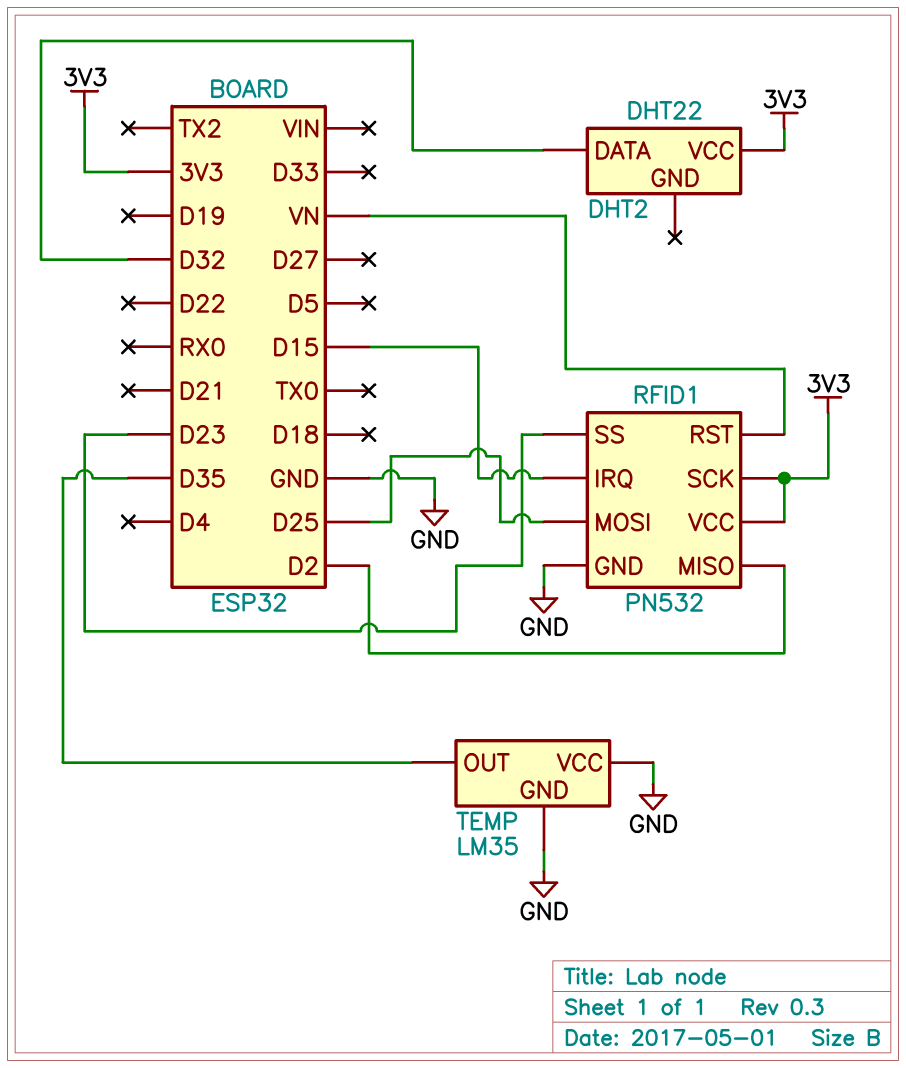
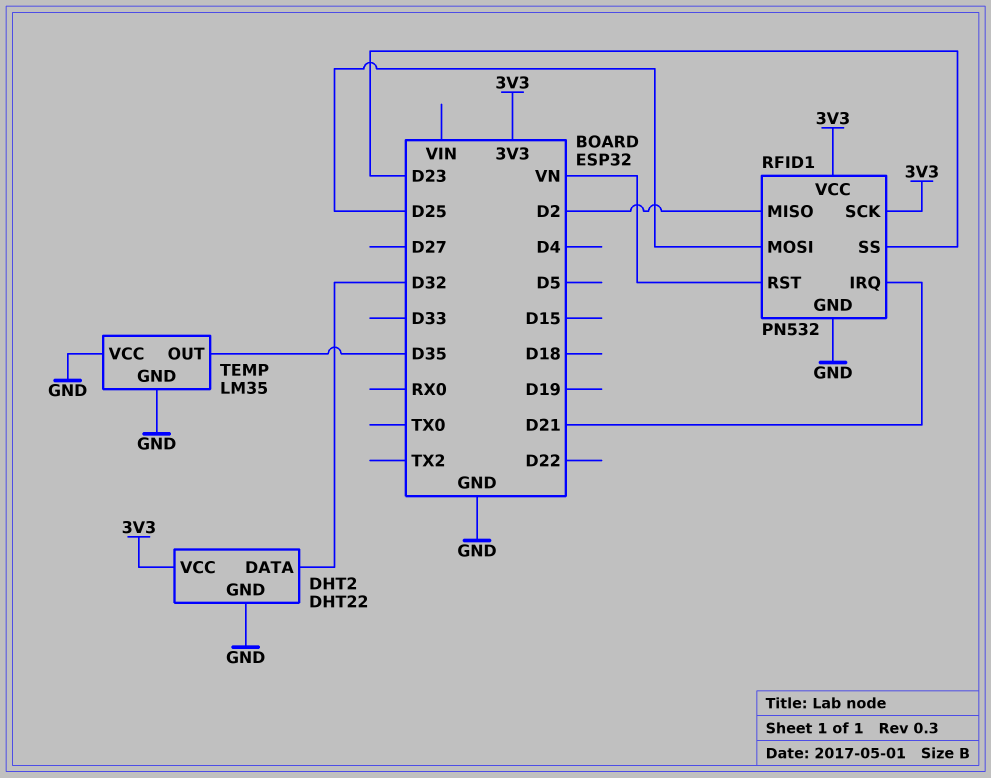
DHT2 pin GND: none -> GND
RFID1 pin IRQ: D15 -> D21

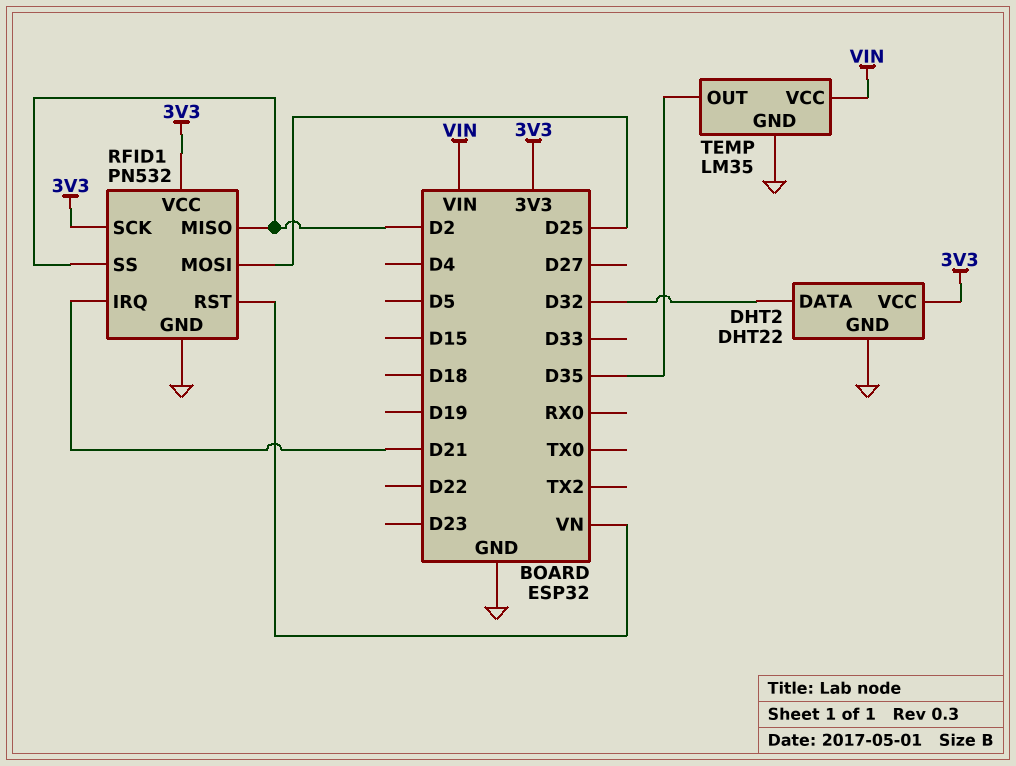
RFID1 pin SS: D23 -> D2
TEMP pin VCC: GND -> VIN

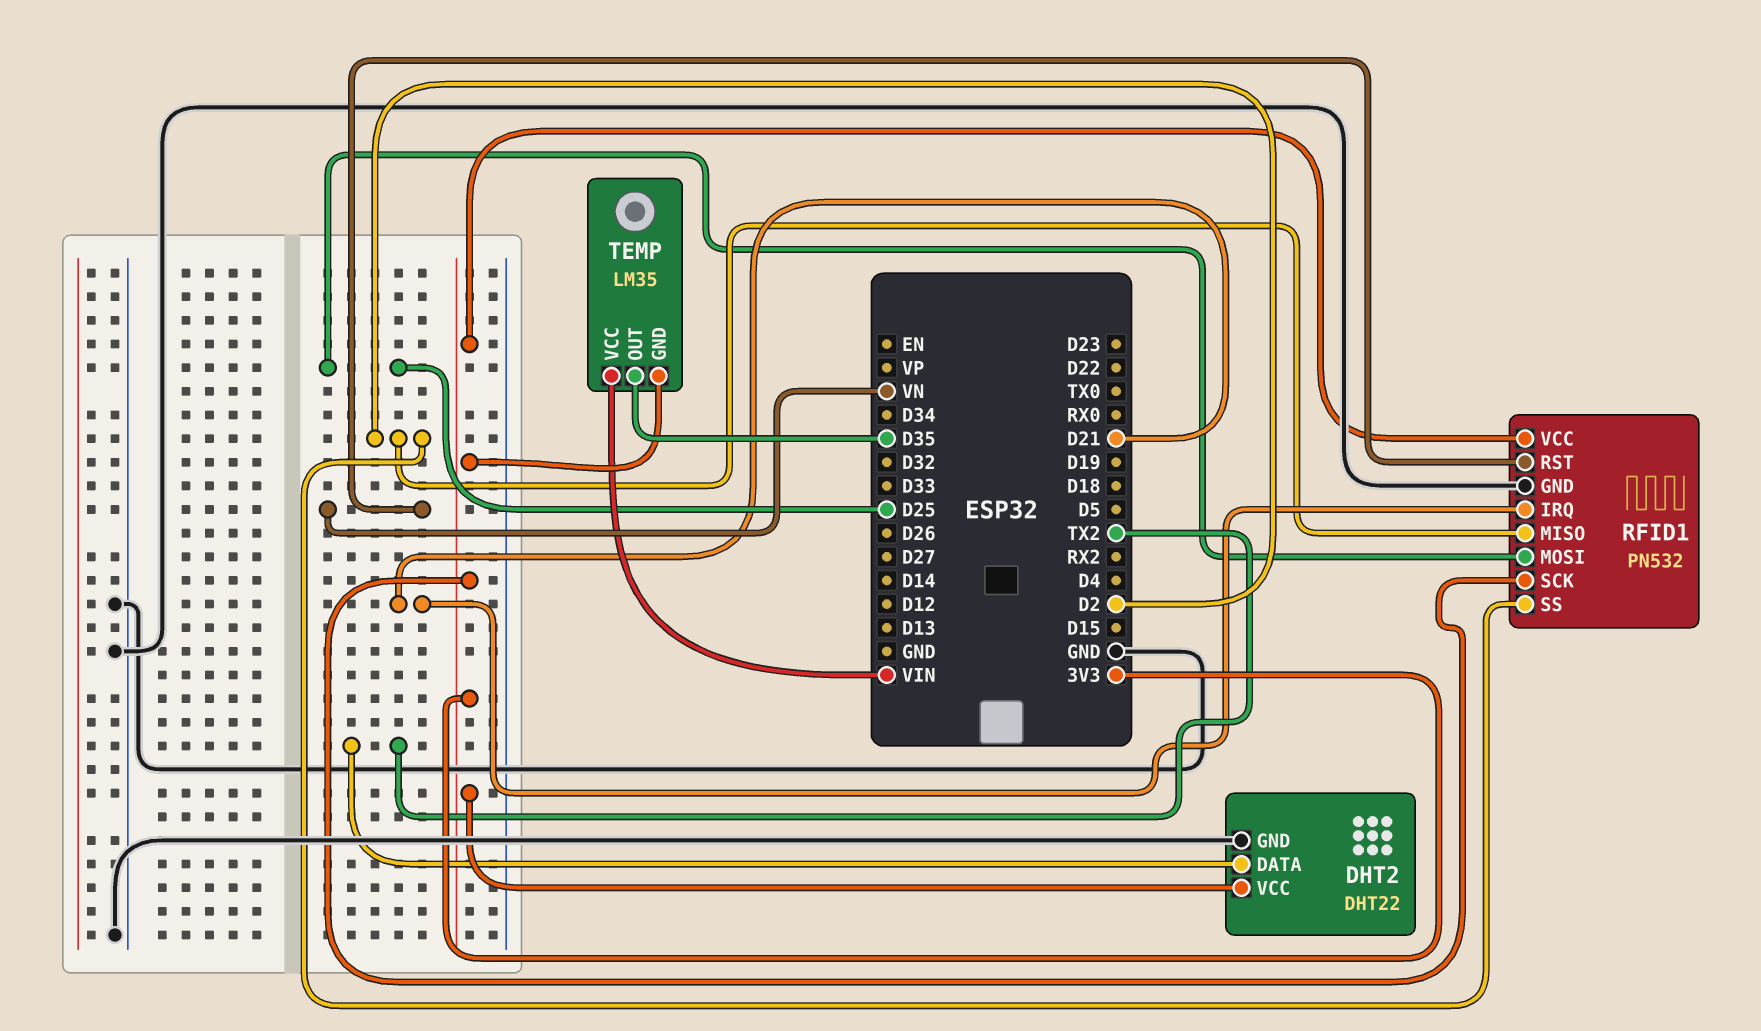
DHT2 pin DATA: D32 -> TX2
TEMP pin GND: GND -> 3V3

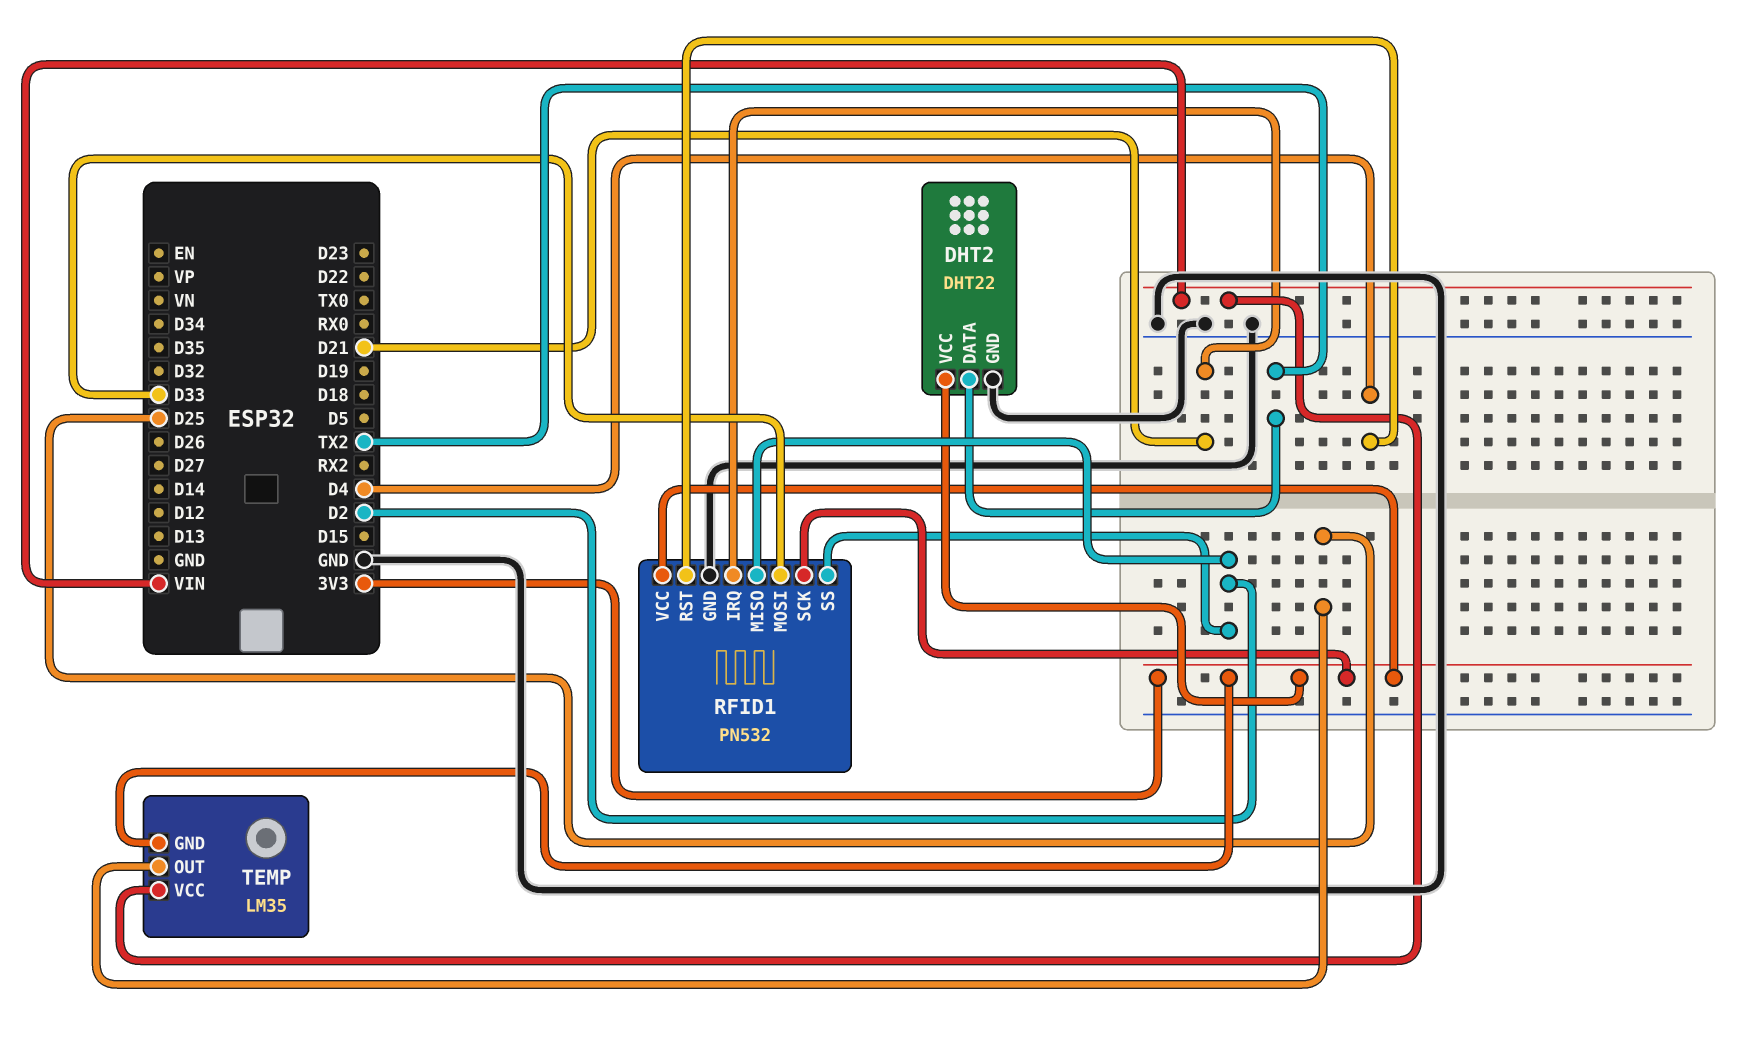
RFID1 pin MOSI: D25 -> D33
RFID1 pin RST: VN -> D4
TEMP pin OUT: D35 -> D25

